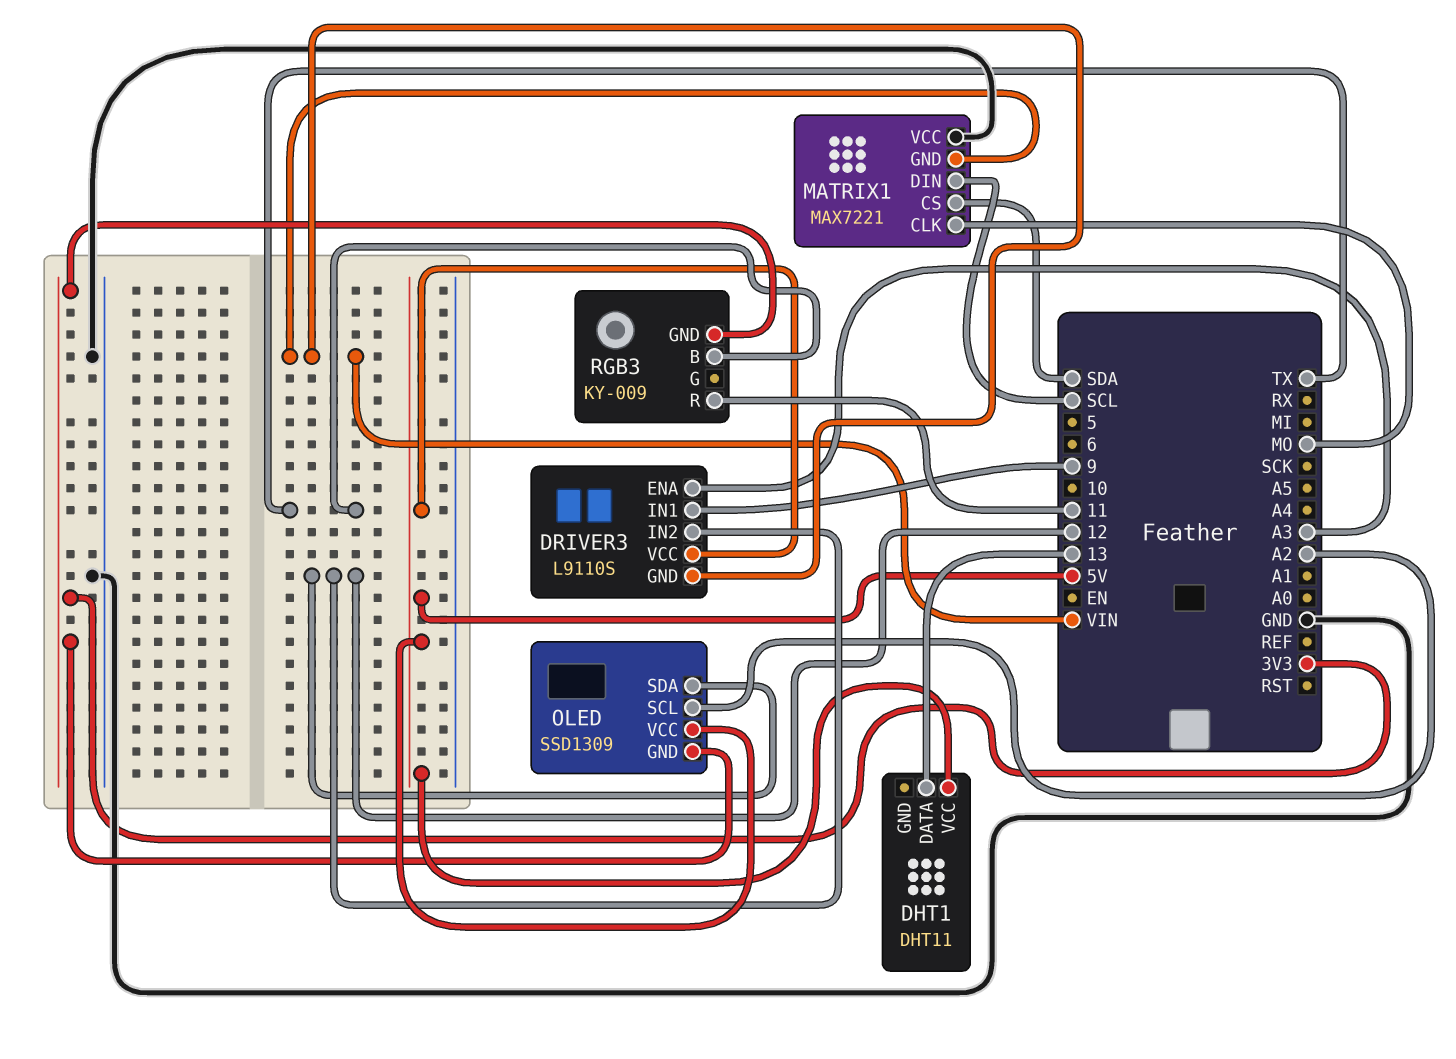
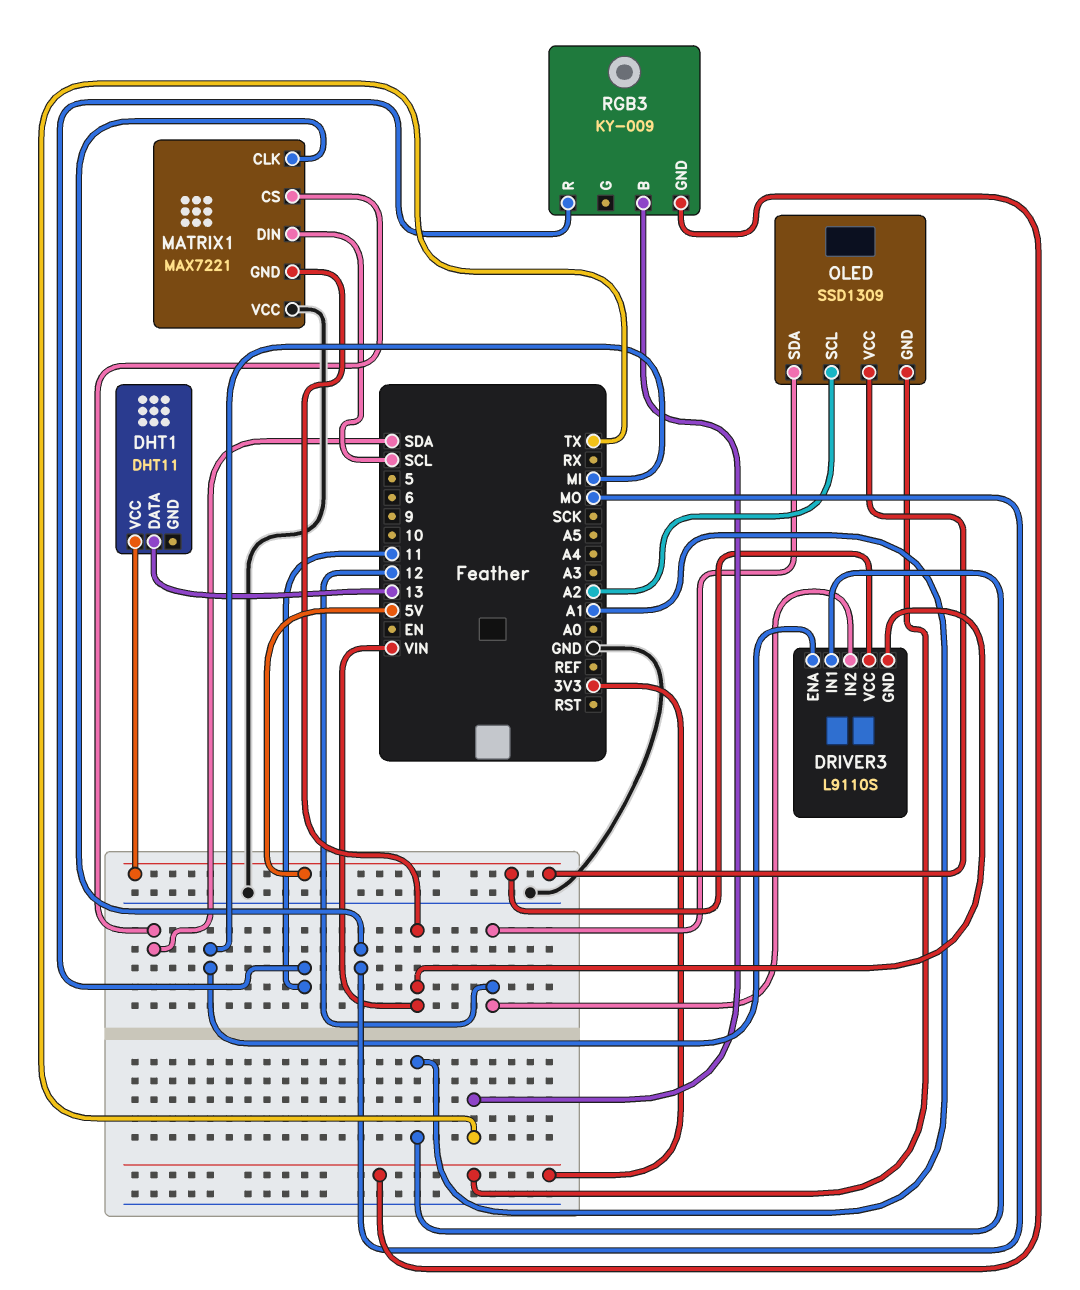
DRIVER3 pin ENA: A3 -> MI
DRIVER3 pin IN1: 9 -> A1

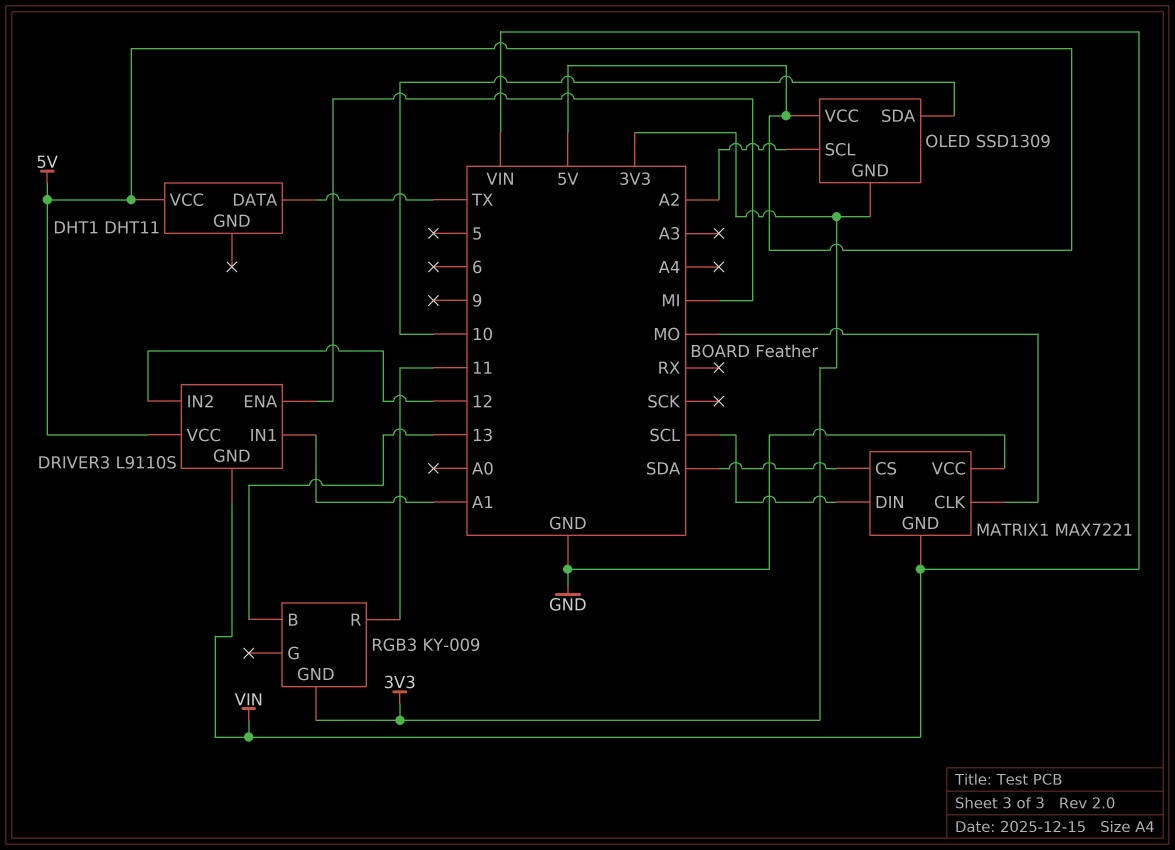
DHT1 pin DATA: 13 -> TX
OLED pin SDA: 12 -> 10
RGB3 pin B: TX -> 13

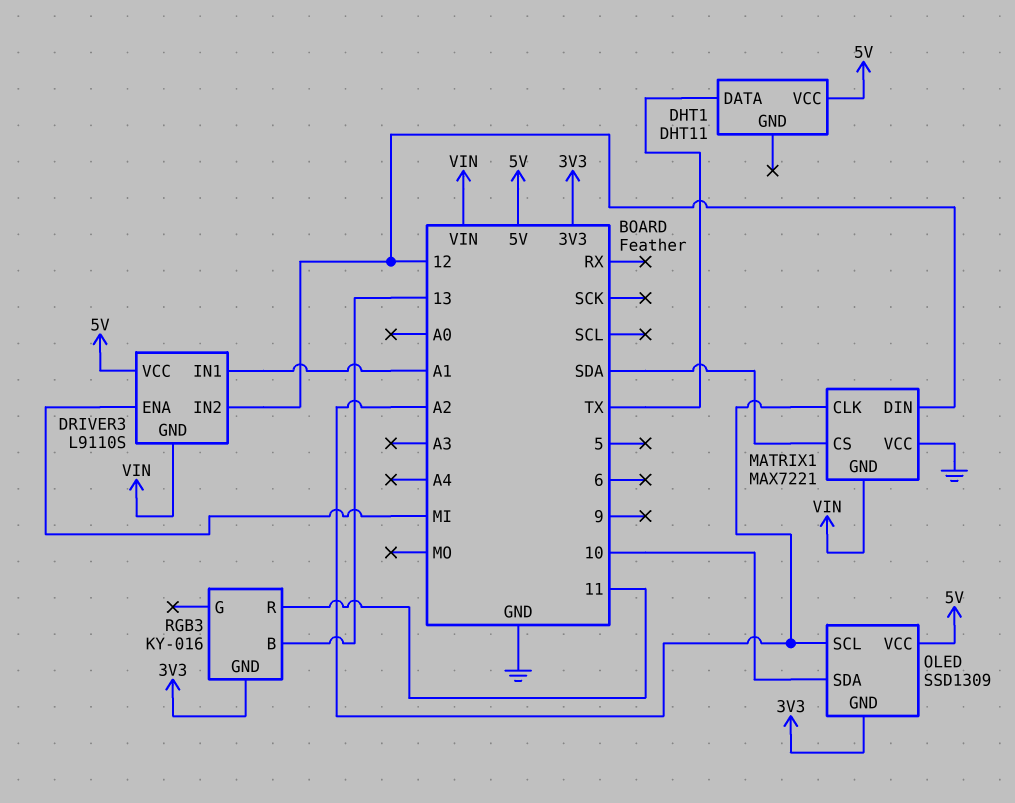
MATRIX1 pin CLK: MO -> A2
MATRIX1 pin DIN: SCL -> 12
RGB3: KY-009 -> KY-016

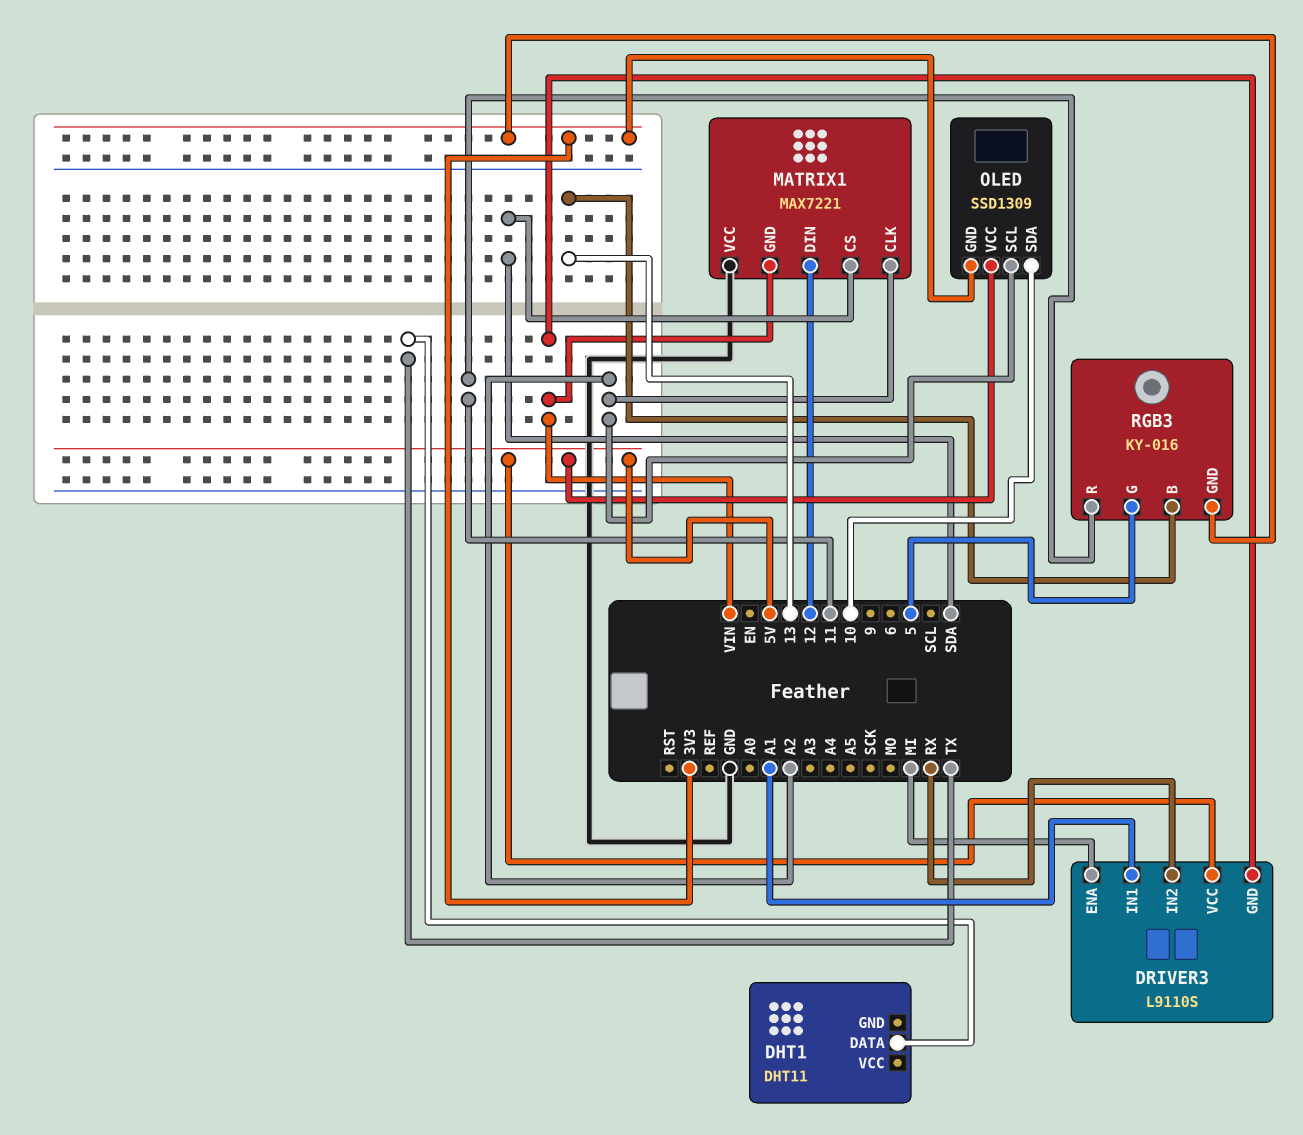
DHT1 pin VCC: 5V -> none
DRIVER3 pin IN2: 12 -> RX
RGB3 pin G: none -> 5

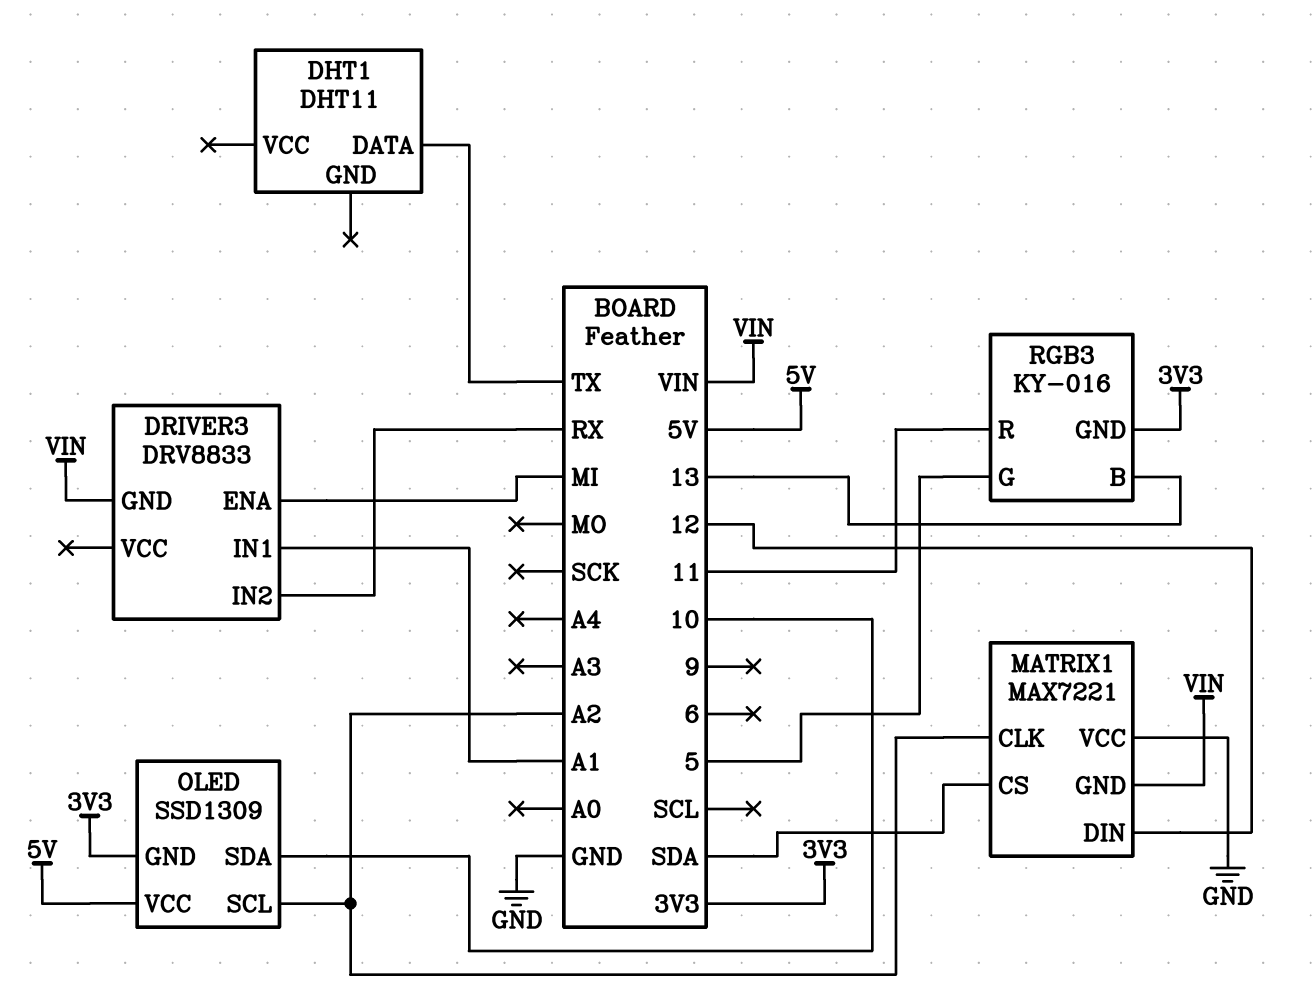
DRIVER3: L9110S -> DRV8833
DRIVER3 pin VCC: 5V -> none

